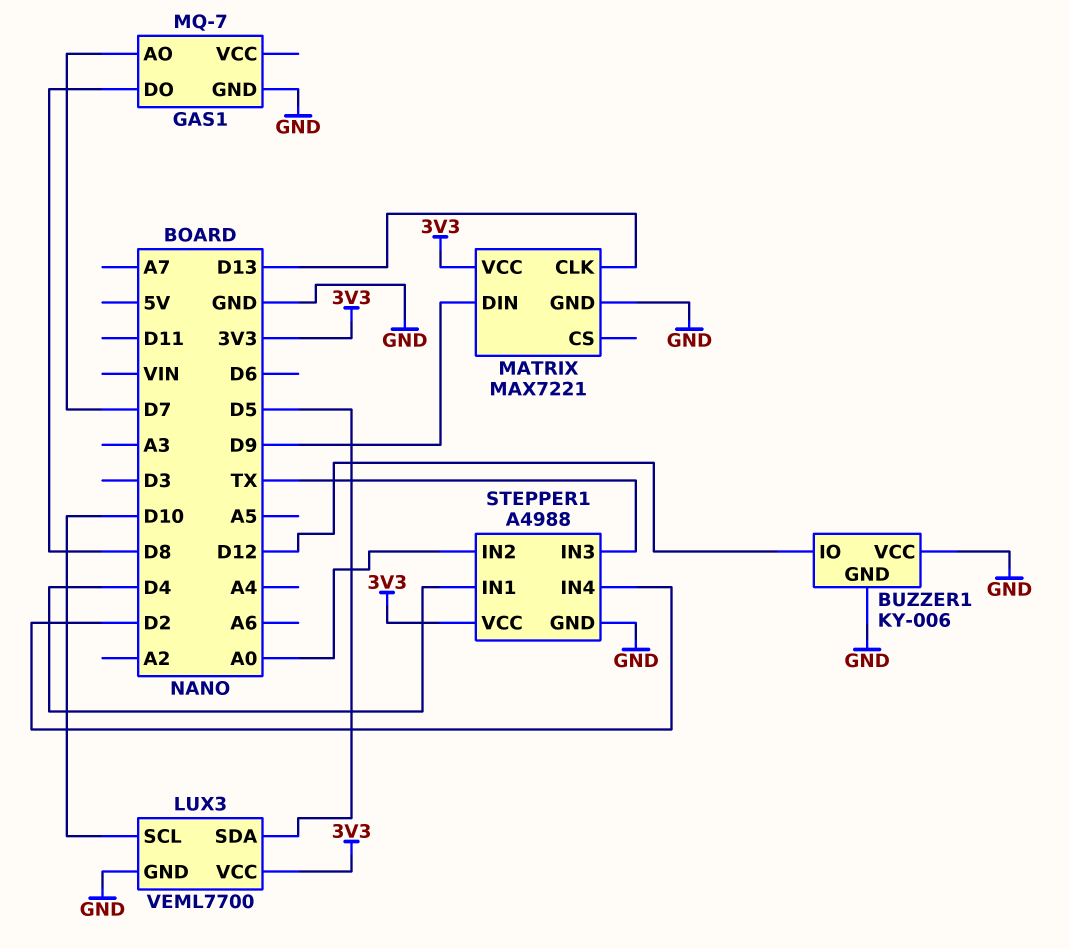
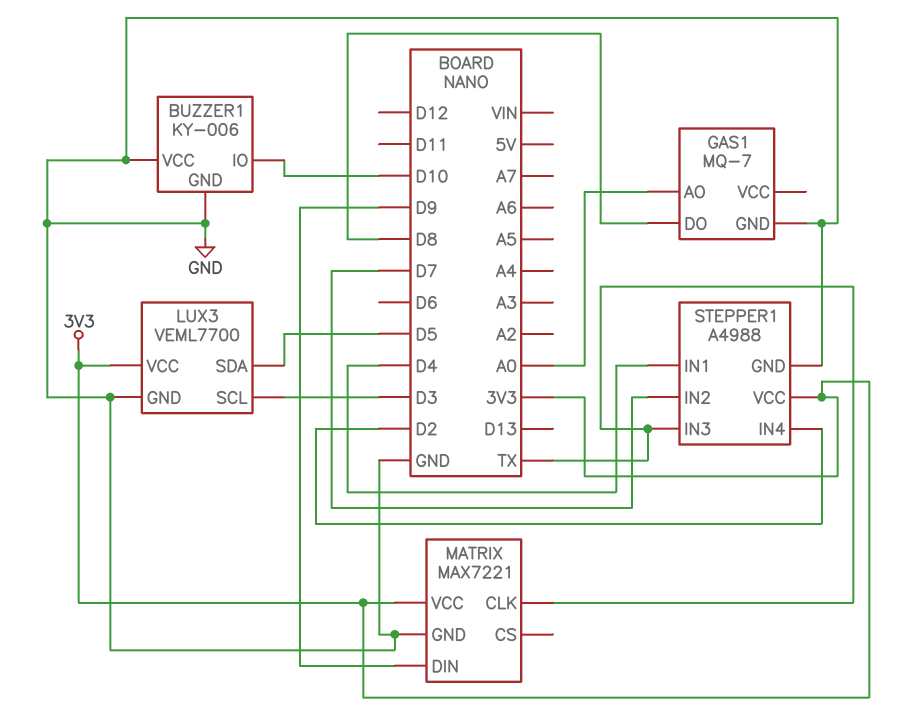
BUZZER1 pin IO: D12 -> D10
GAS1 pin AO: D7 -> A0
LUX3 pin SCL: D10 -> D3
MATRIX pin CLK: D13 -> TX
STEPPER1 pin IN2: A0 -> D7

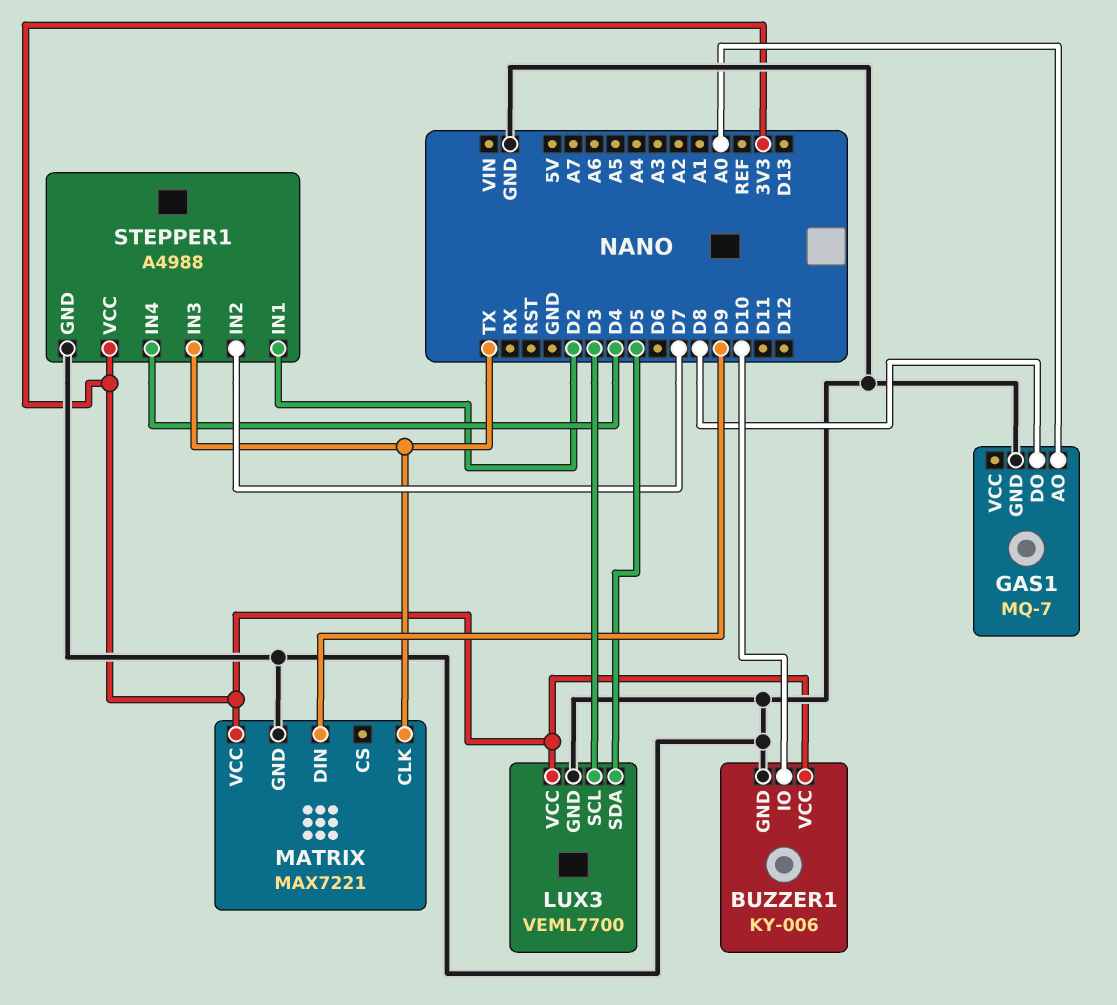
BUZZER1 pin VCC: GND -> 3V3
STEPPER1 pin IN1: D4 -> D2
STEPPER1 pin IN4: D2 -> D4

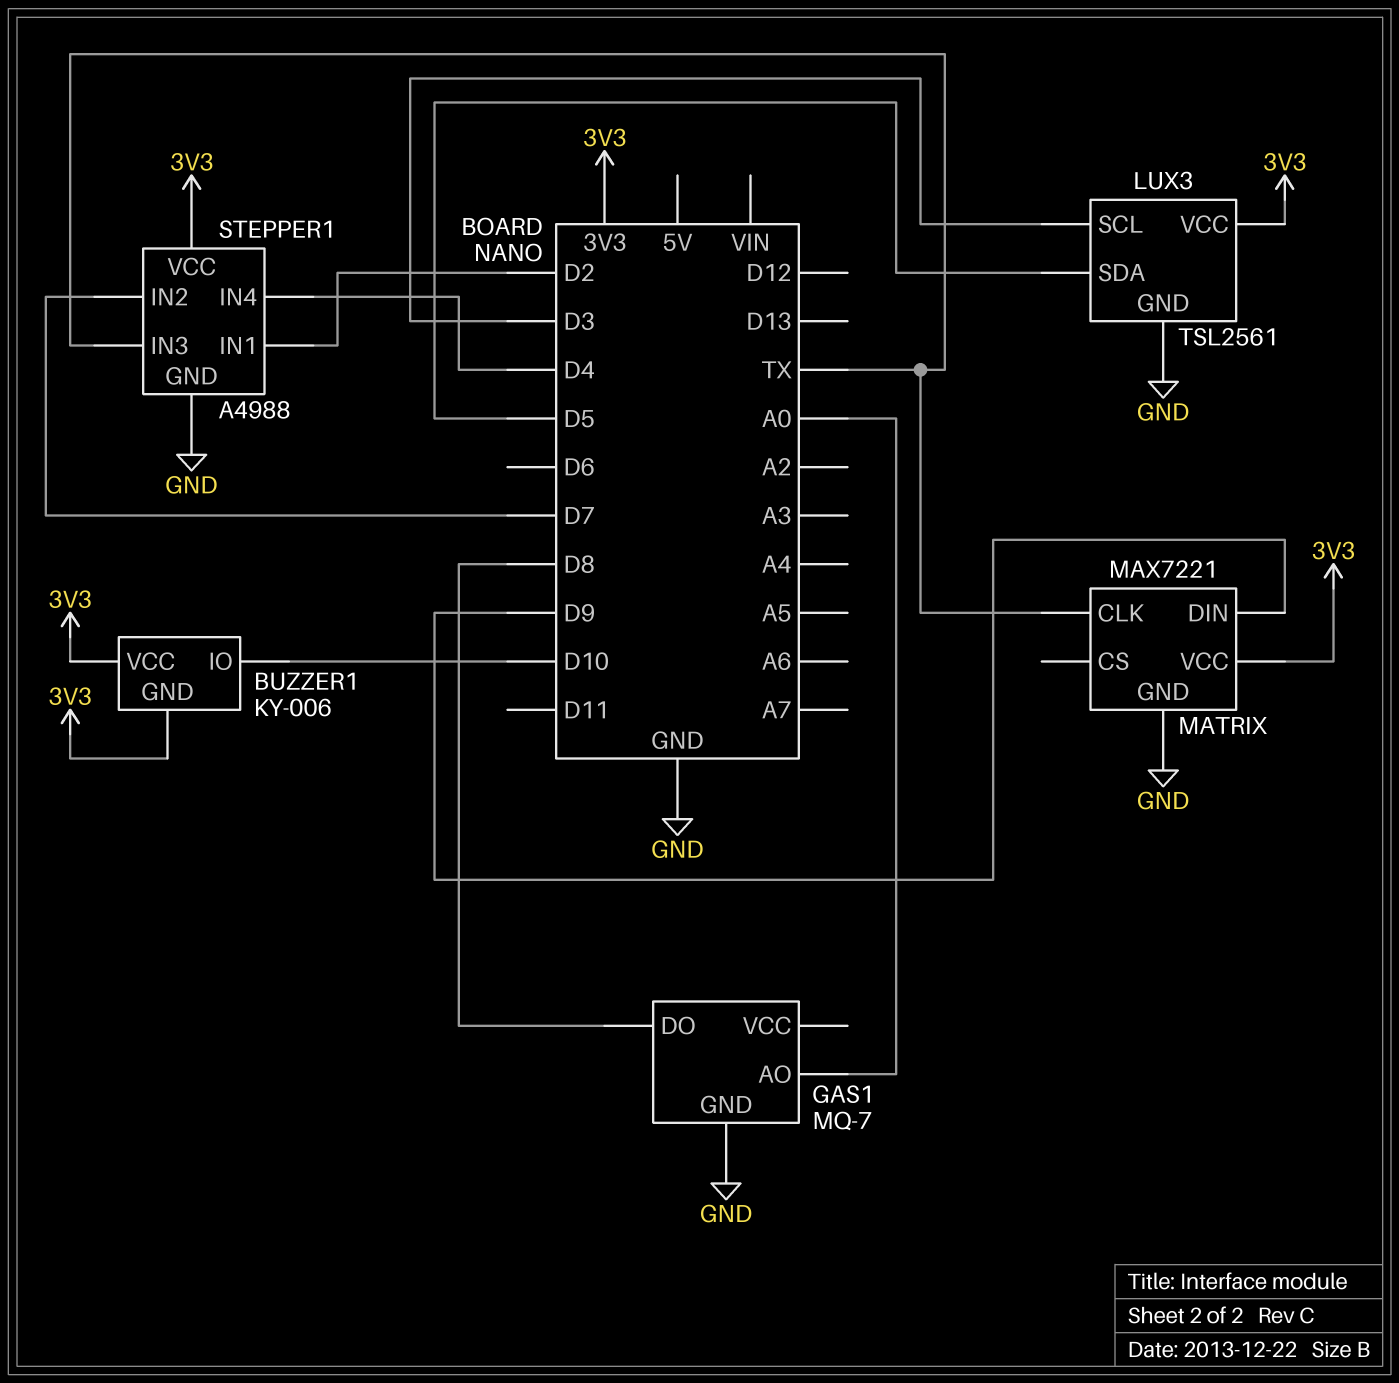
BUZZER1 pin GND: GND -> 3V3
LUX3: VEML7700 -> TSL2561

